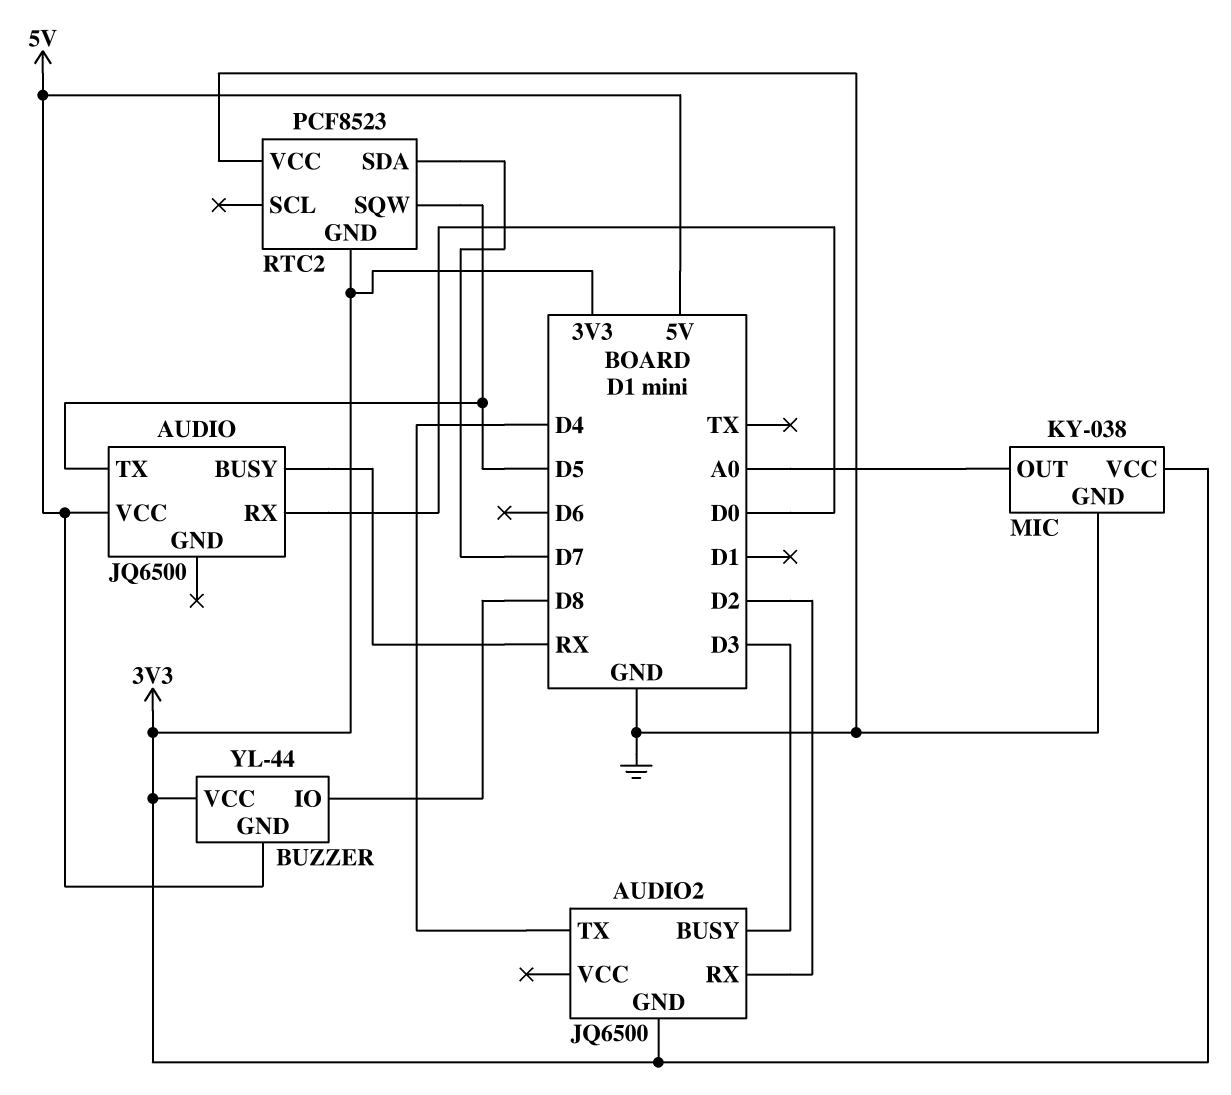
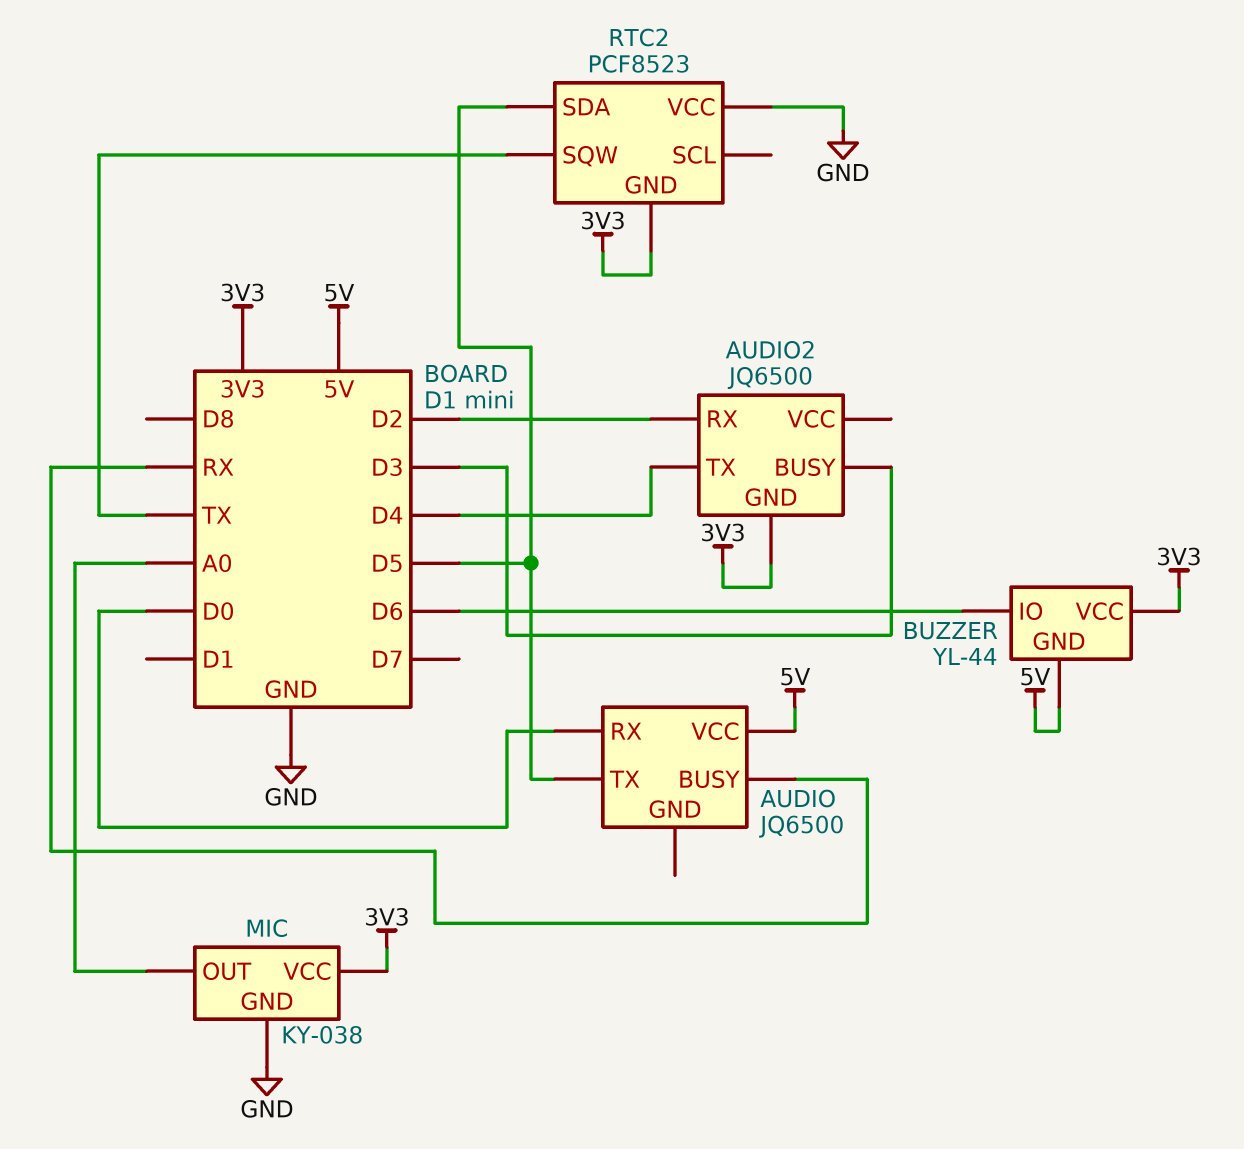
BUZZER pin IO: D8 -> D6
RTC2 pin SDA: D7 -> D5
RTC2 pin SQW: D5 -> TX

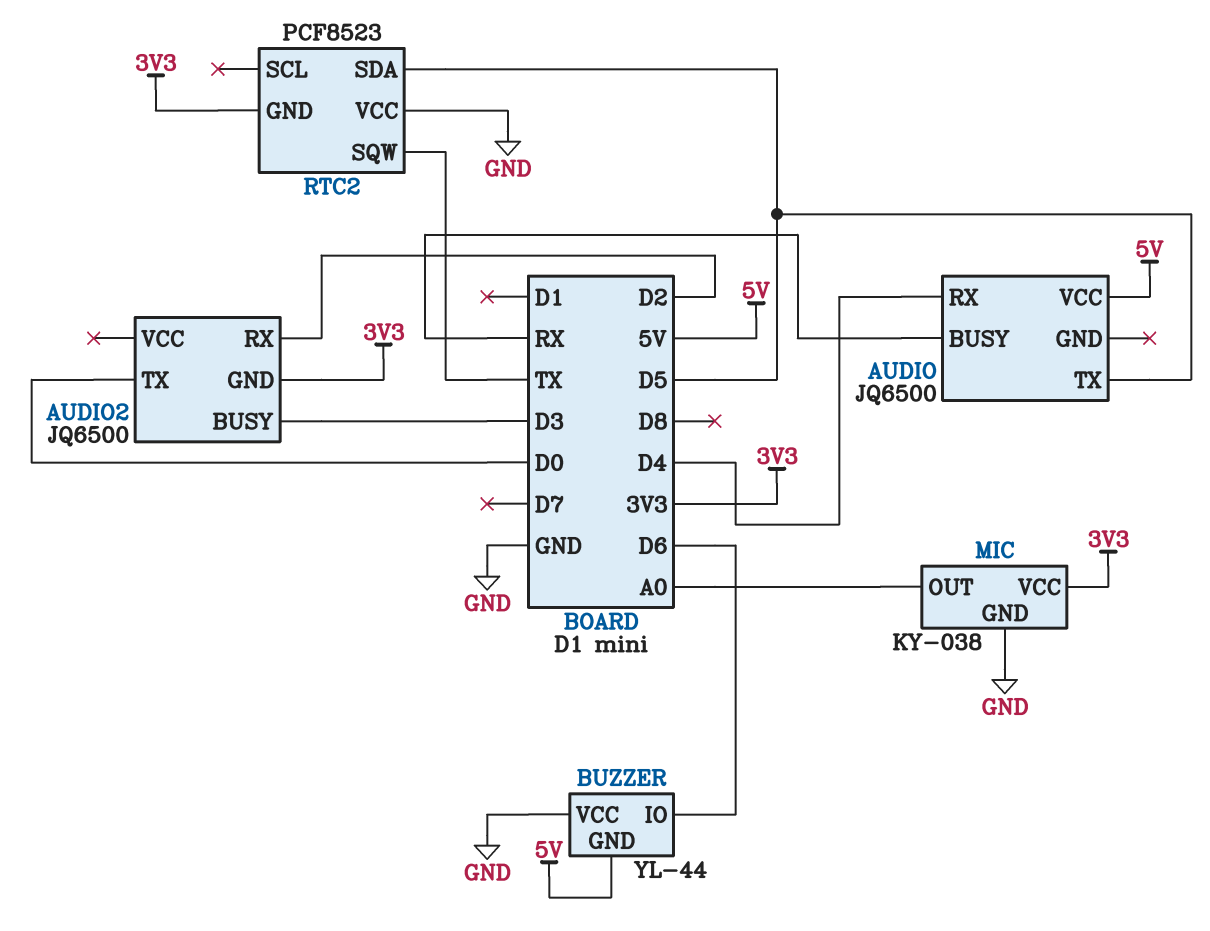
AUDIO pin RX: D0 -> D4
AUDIO2 pin TX: D4 -> D0
BUZZER pin VCC: 3V3 -> GND

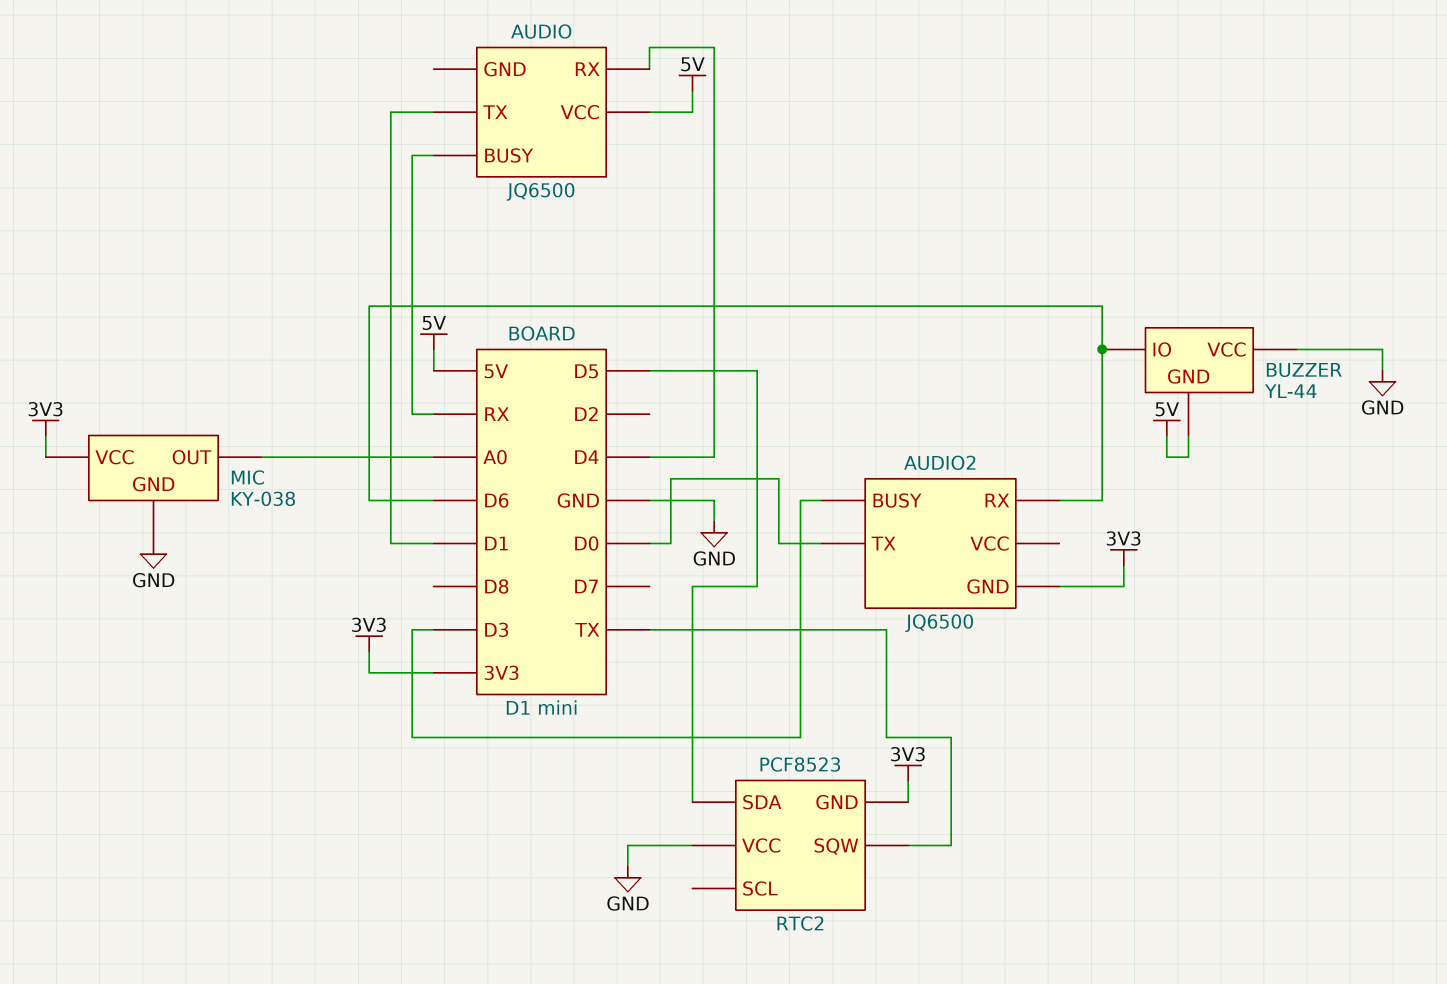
AUDIO pin TX: D5 -> D1
AUDIO2 pin RX: D2 -> D6

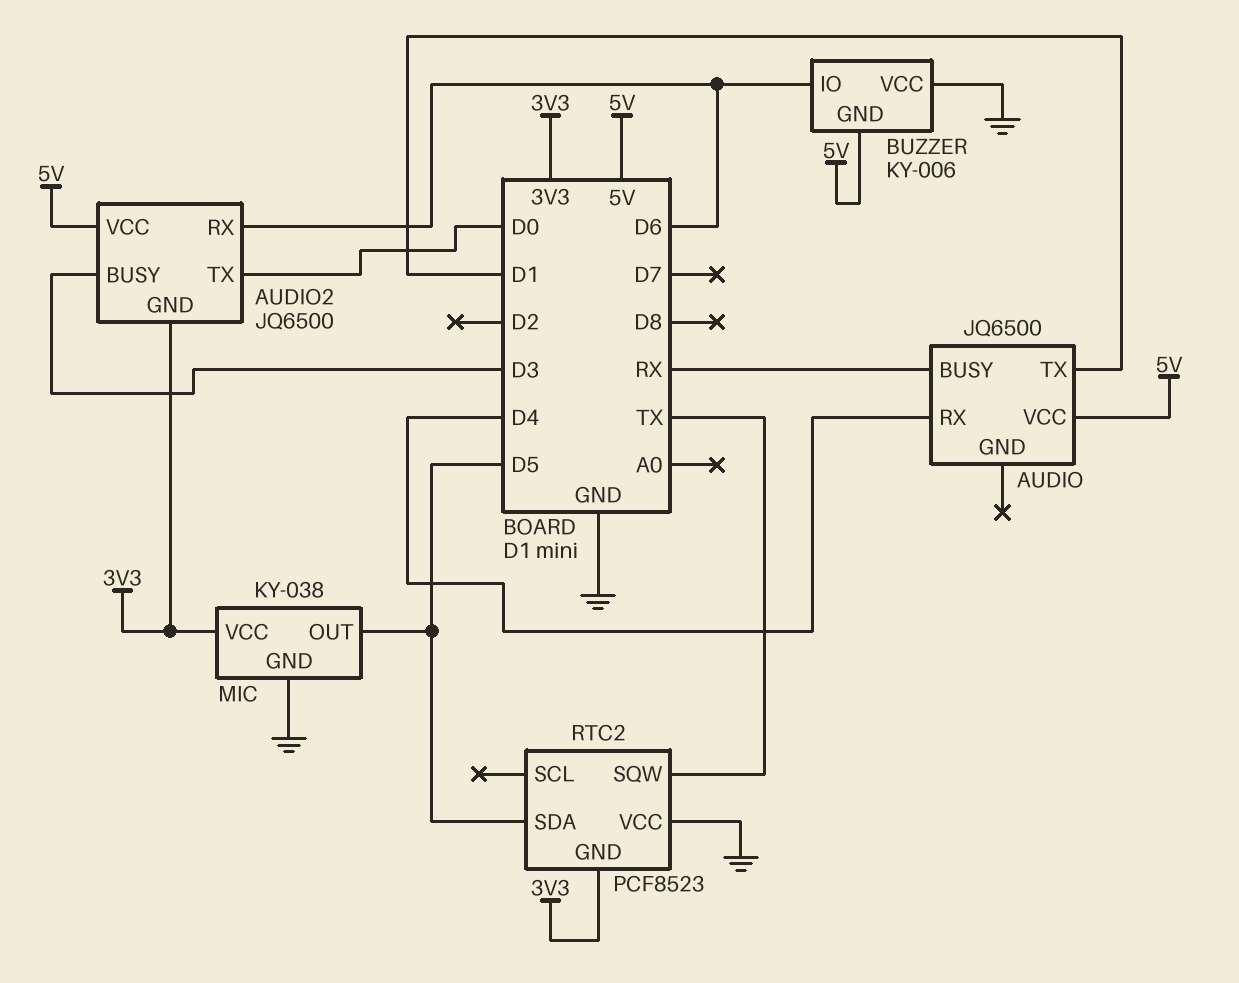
AUDIO2 pin VCC: none -> 5V
BUZZER: YL-44 -> KY-006
MIC pin OUT: A0 -> D5

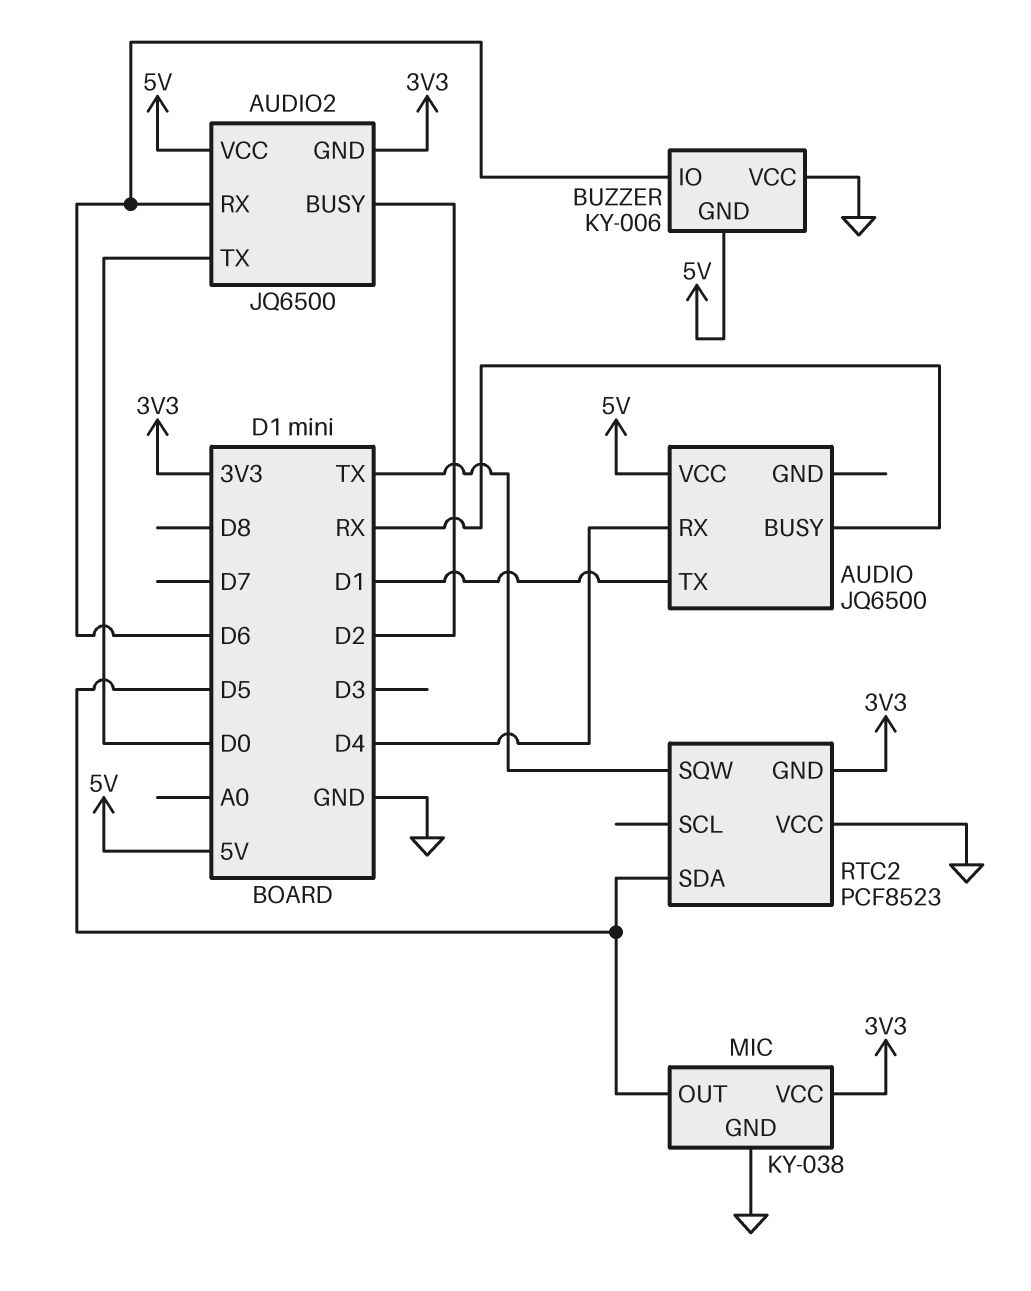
AUDIO2 pin BUSY: D3 -> D2

